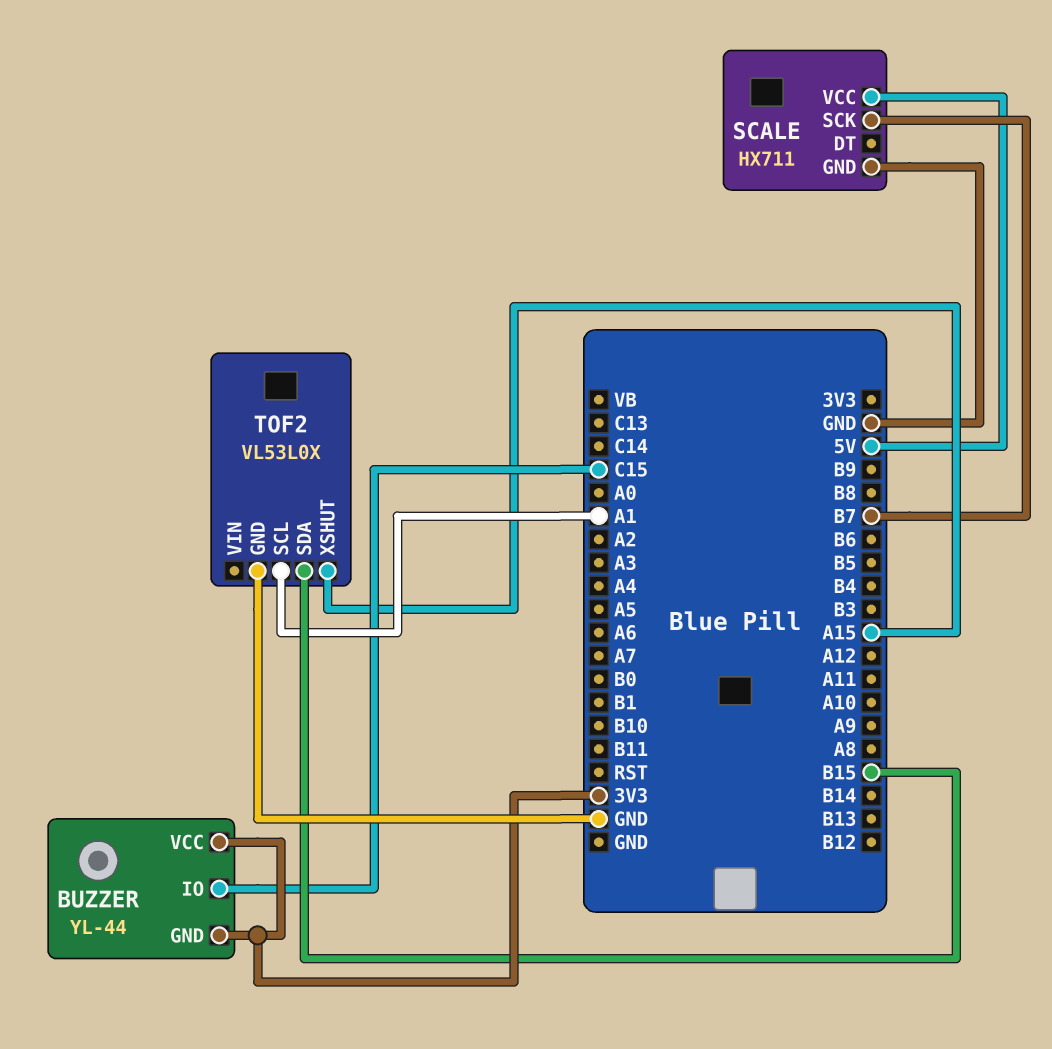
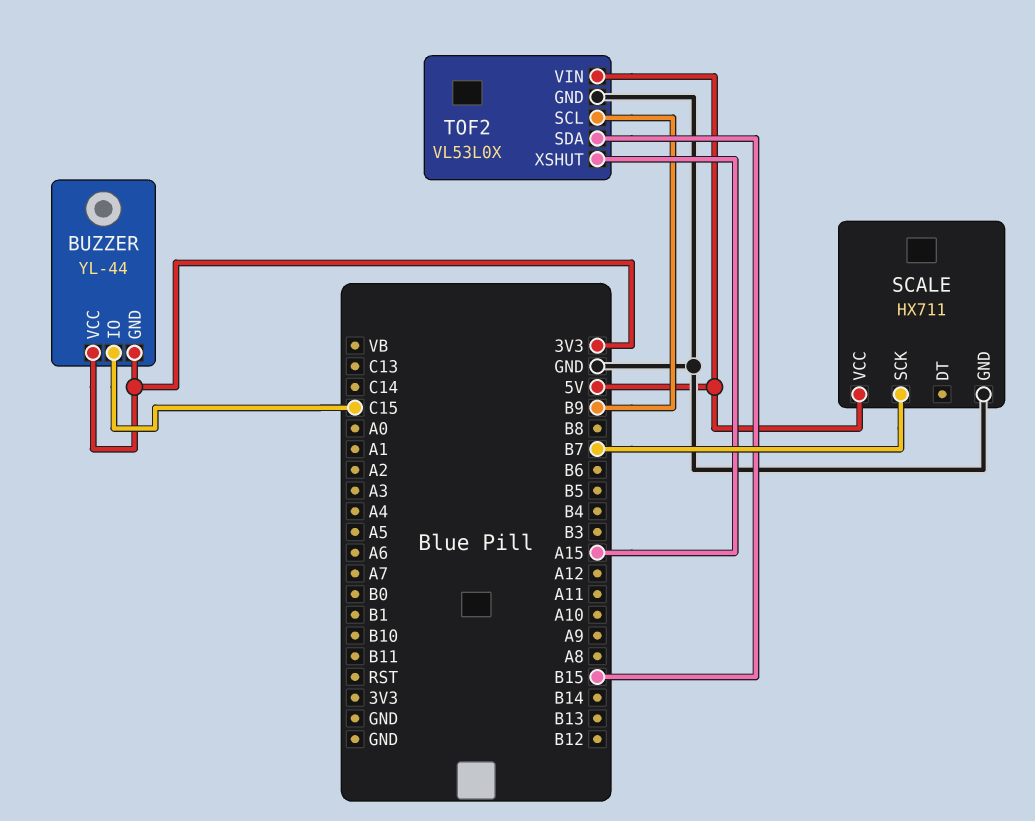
TOF2 pin SCL: A1 -> B9
TOF2 pin VIN: none -> 5V

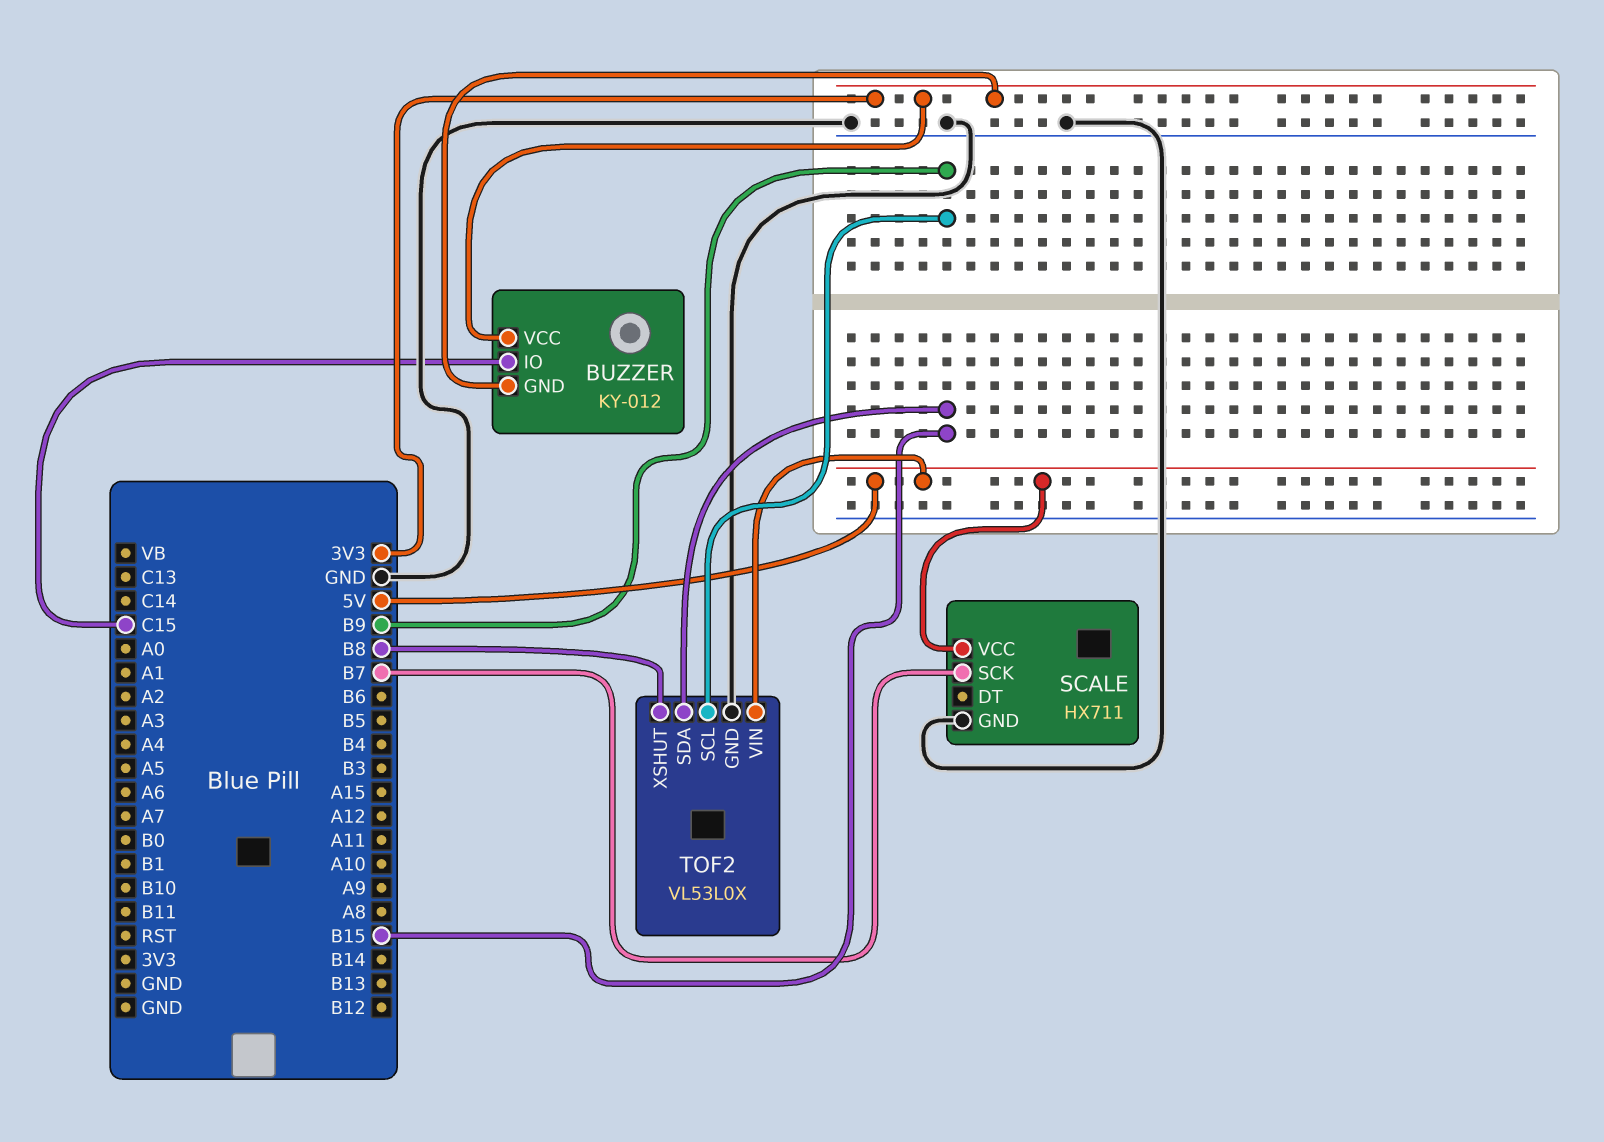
BUZZER: YL-44 -> KY-012
TOF2 pin XSHUT: A15 -> B8

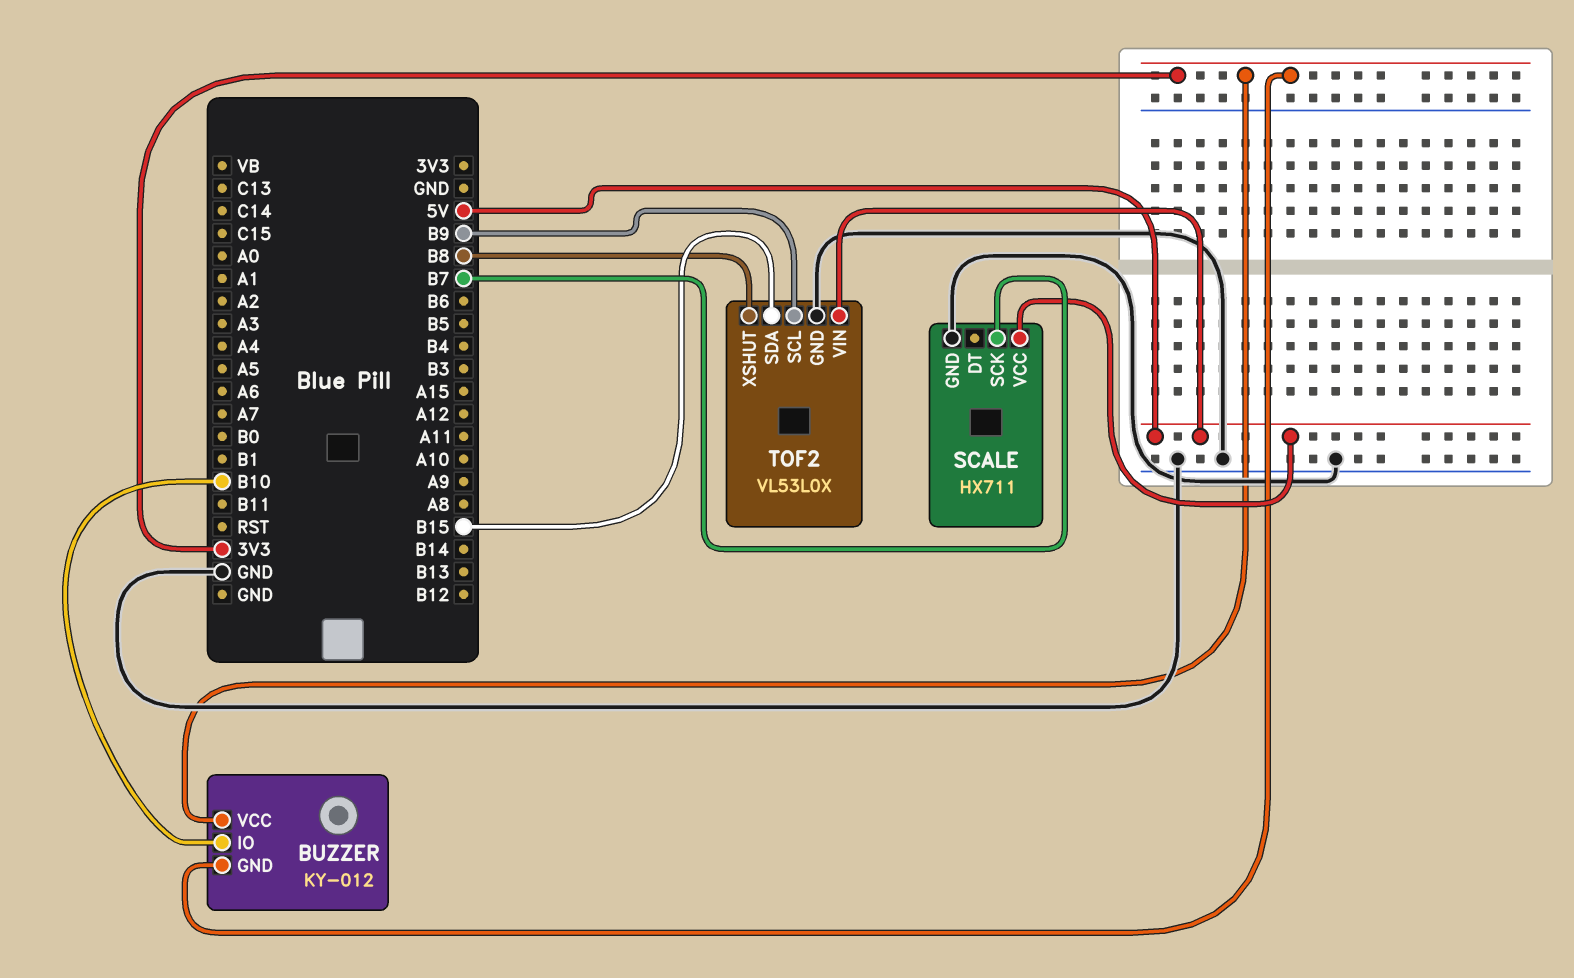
BUZZER pin IO: C15 -> B10

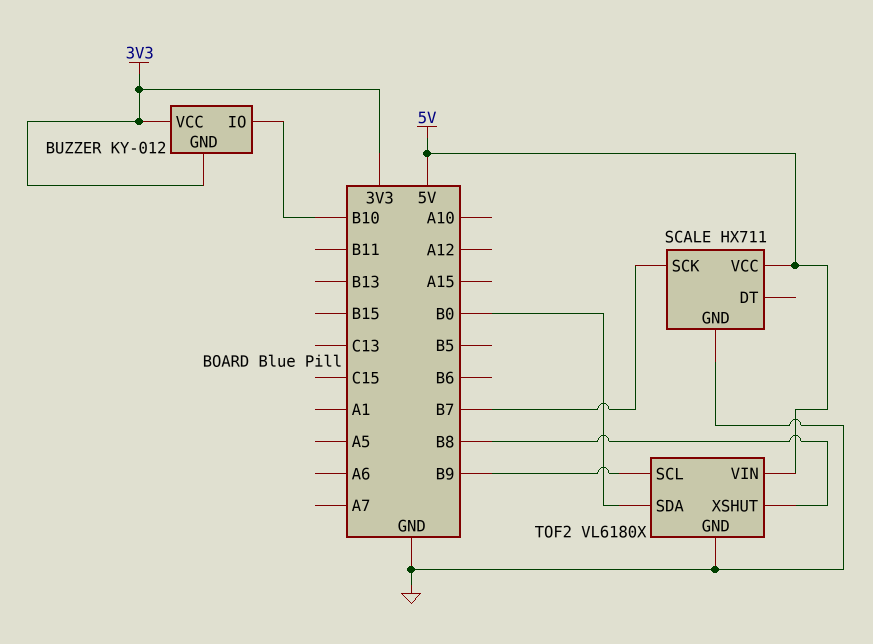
TOF2: VL53L0X -> VL6180X
TOF2 pin SDA: B15 -> B0

